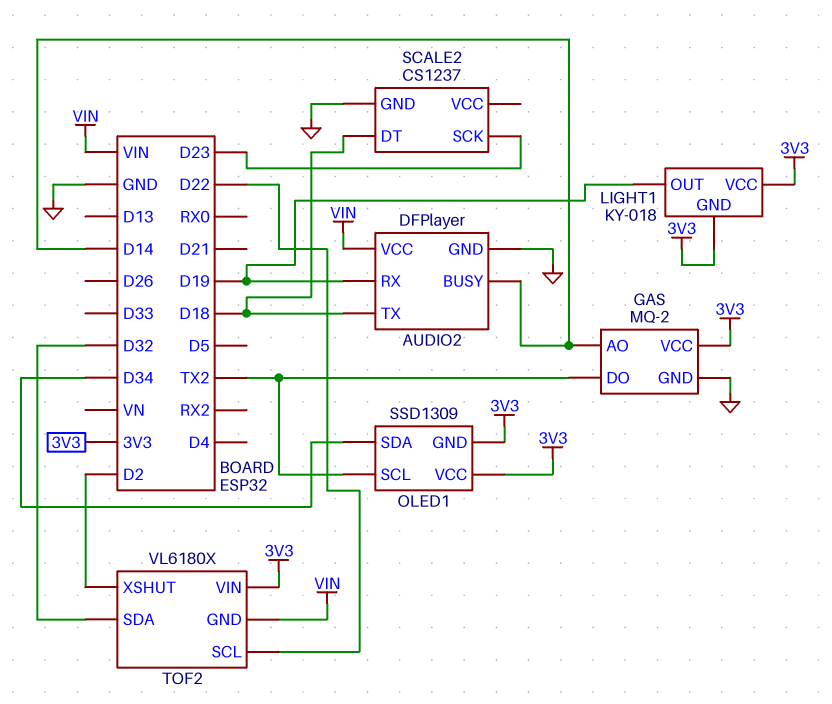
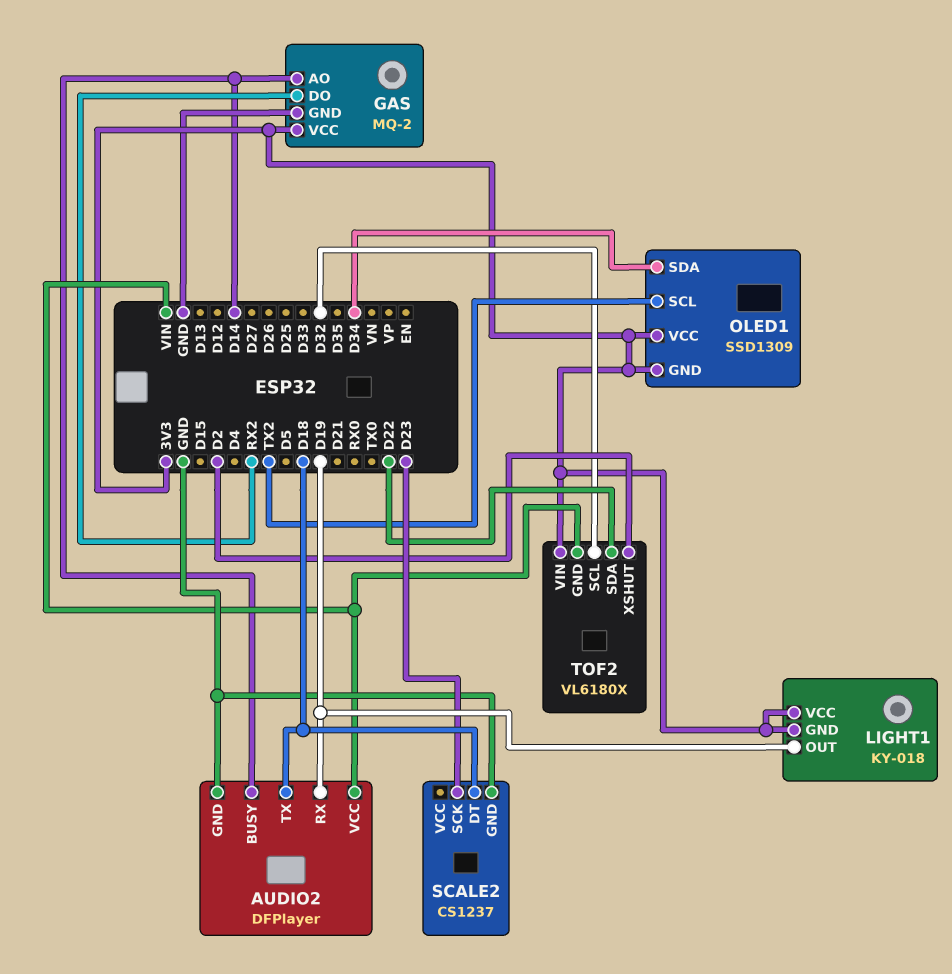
GAS pin DO: TX2 -> RX2
TOF2 pin SCL: D22 -> D32
TOF2 pin SDA: D32 -> D22

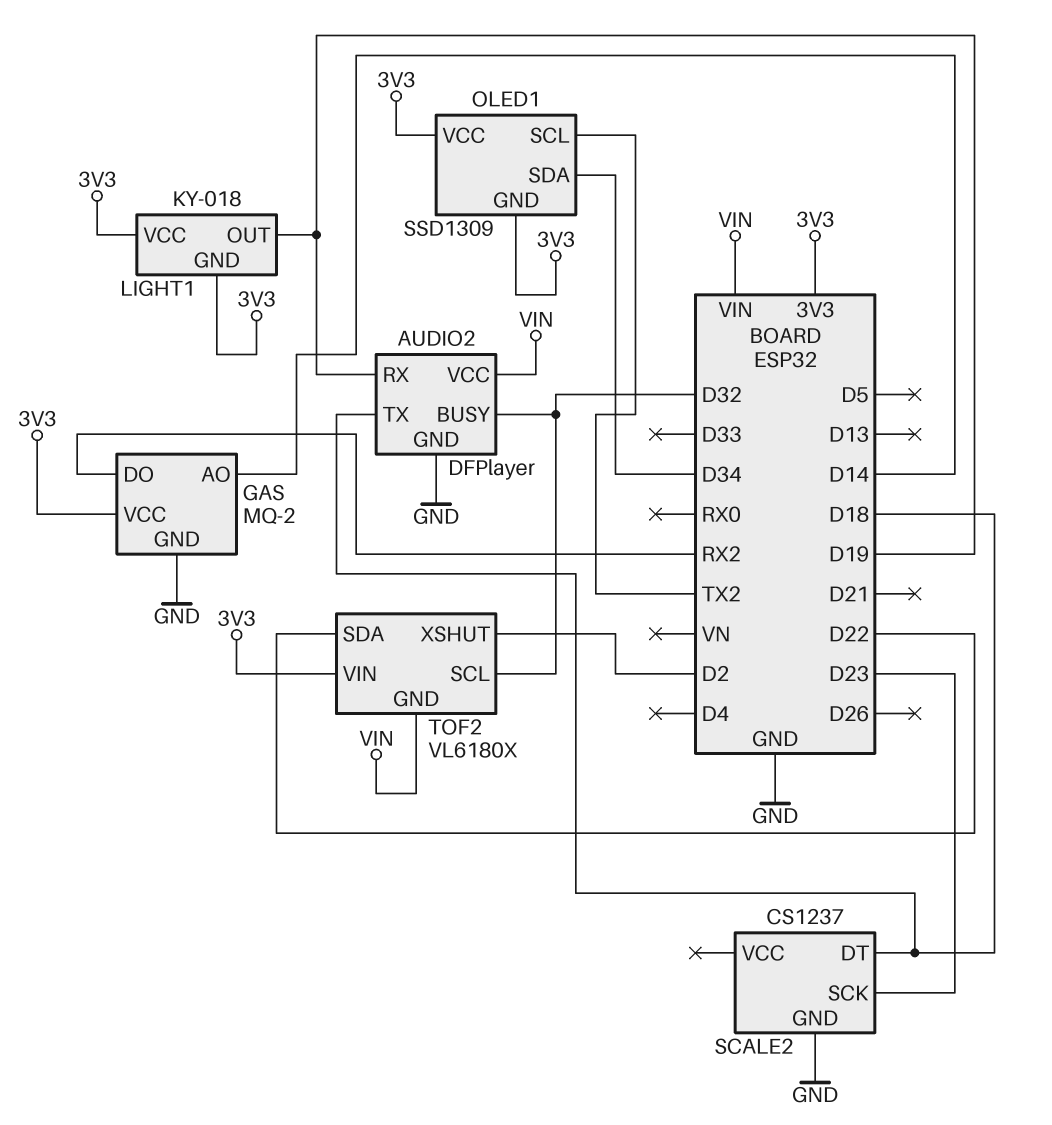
AUDIO2 pin BUSY: D14 -> D32

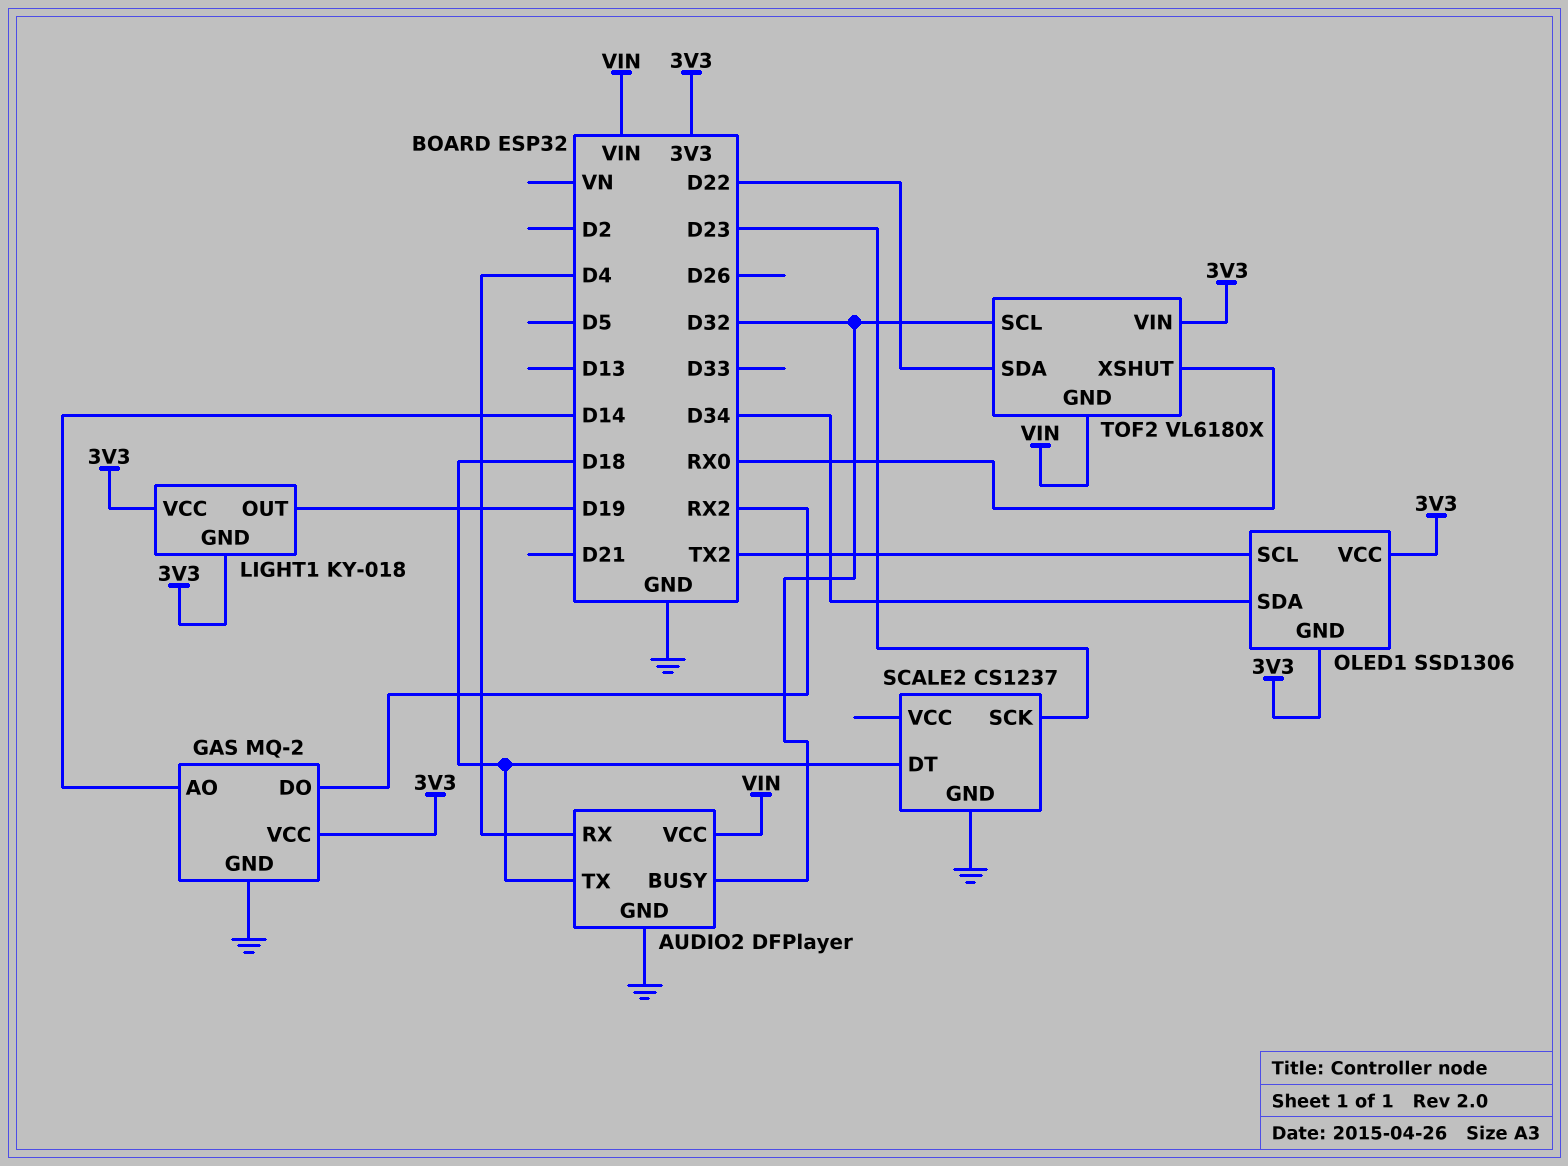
AUDIO2 pin RX: D19 -> D4
OLED1: SSD1309 -> SSD1306
TOF2 pin XSHUT: D2 -> RX0

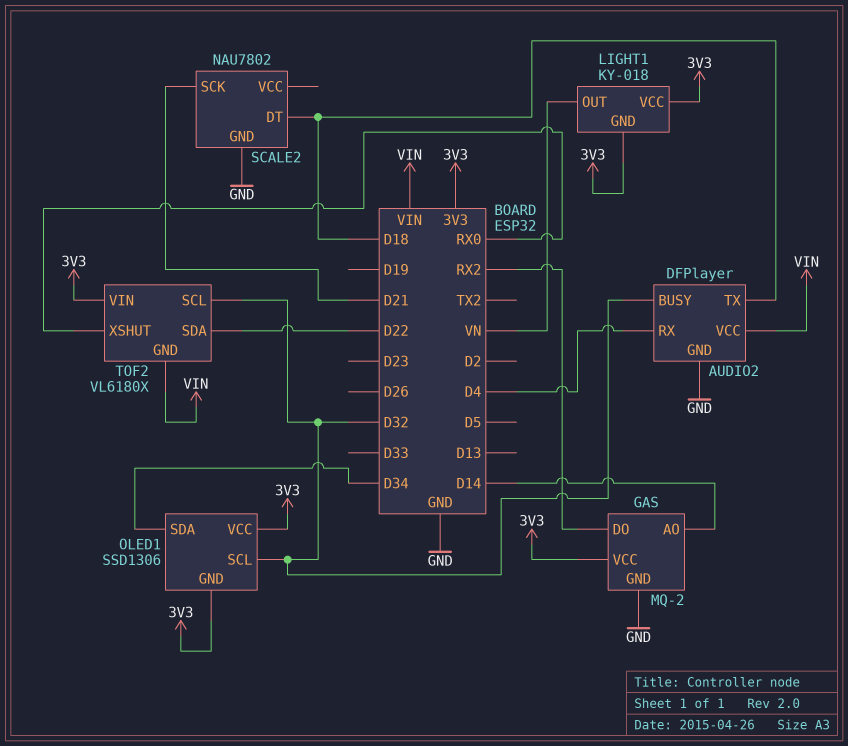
LIGHT1 pin OUT: D19 -> VN
OLED1 pin SCL: TX2 -> D32
SCALE2: CS1237 -> NAU7802
SCALE2 pin SCK: D23 -> D21

